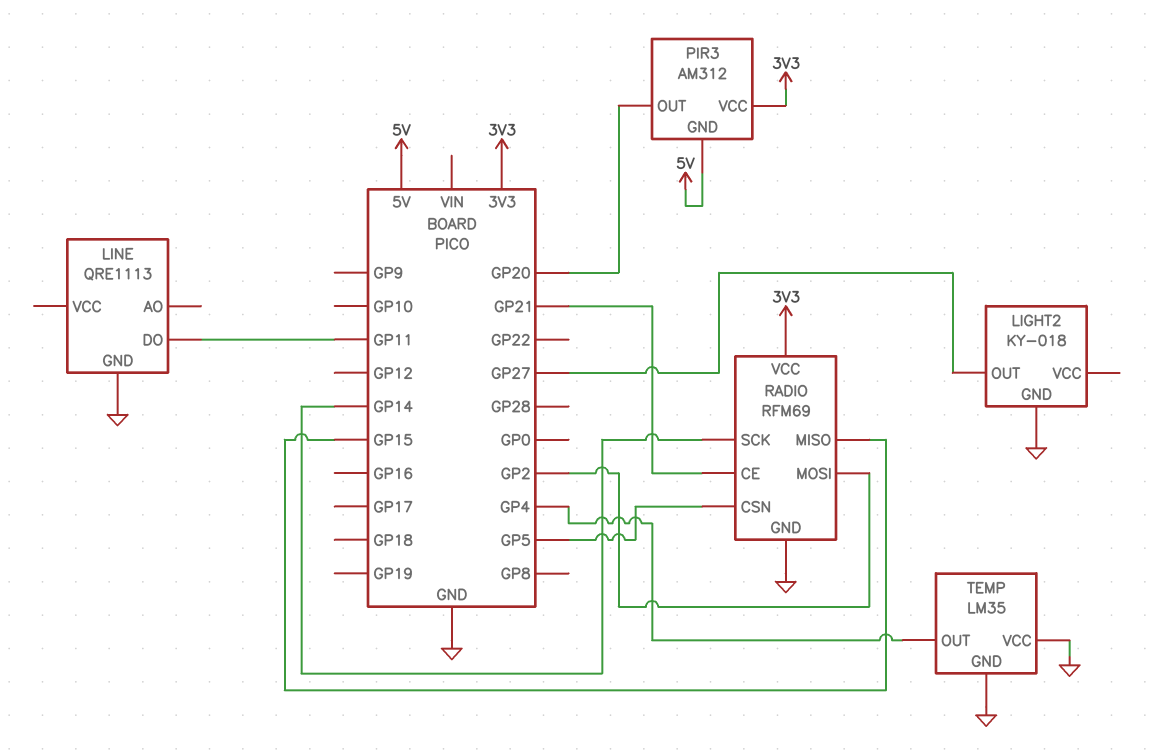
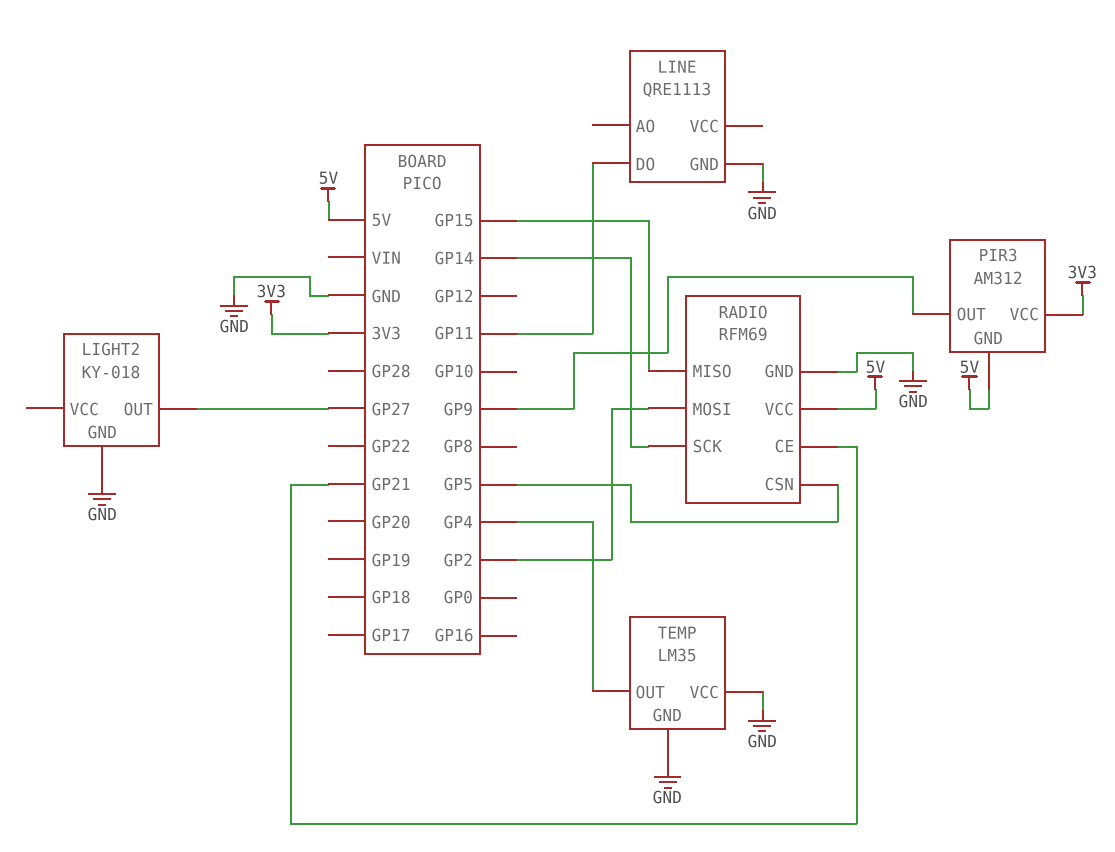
PIR3 pin OUT: GP20 -> GP9
RADIO pin VCC: 3V3 -> 5V

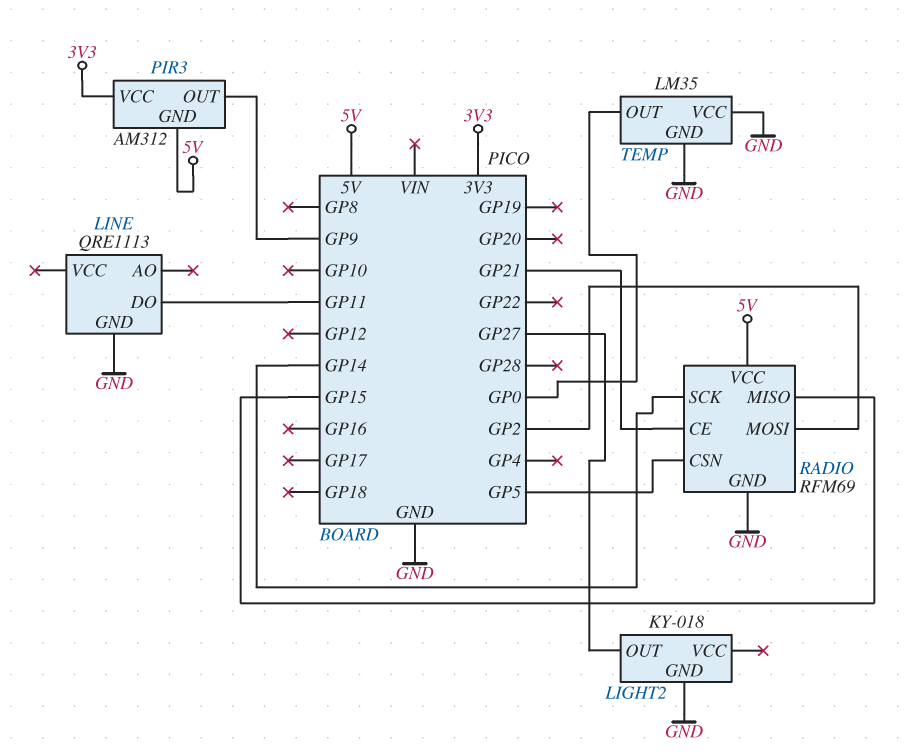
TEMP pin OUT: GP4 -> GP0

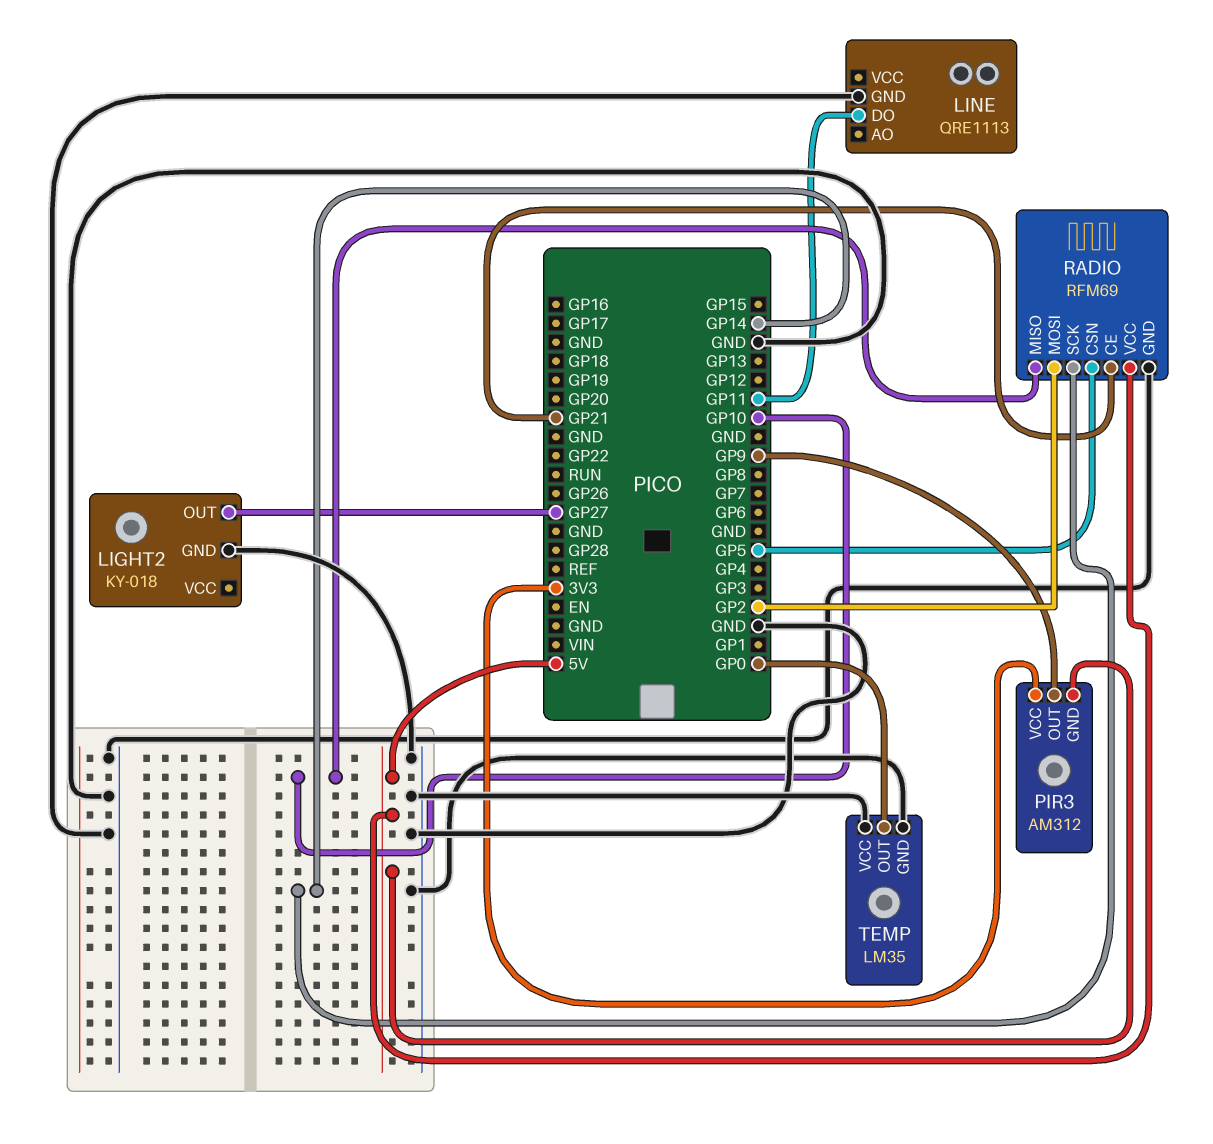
RADIO pin MISO: GP15 -> GP10

